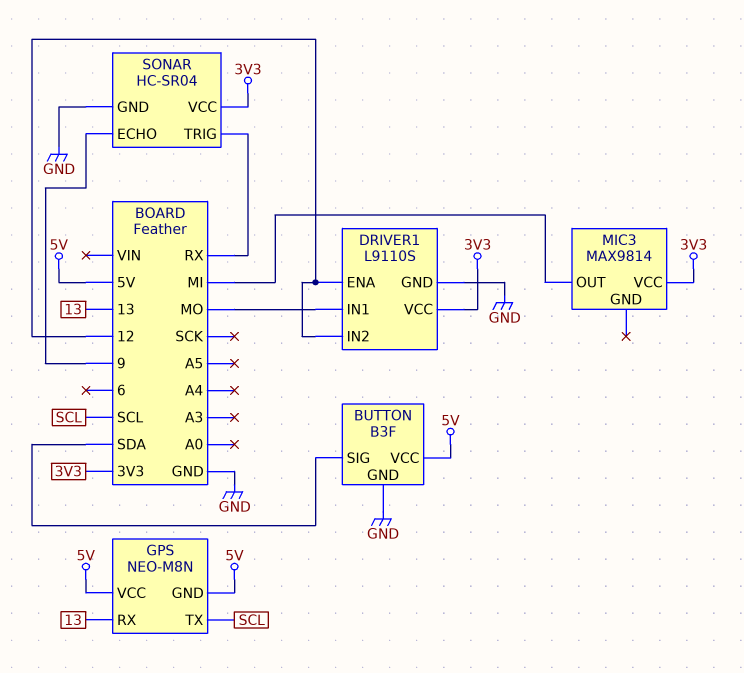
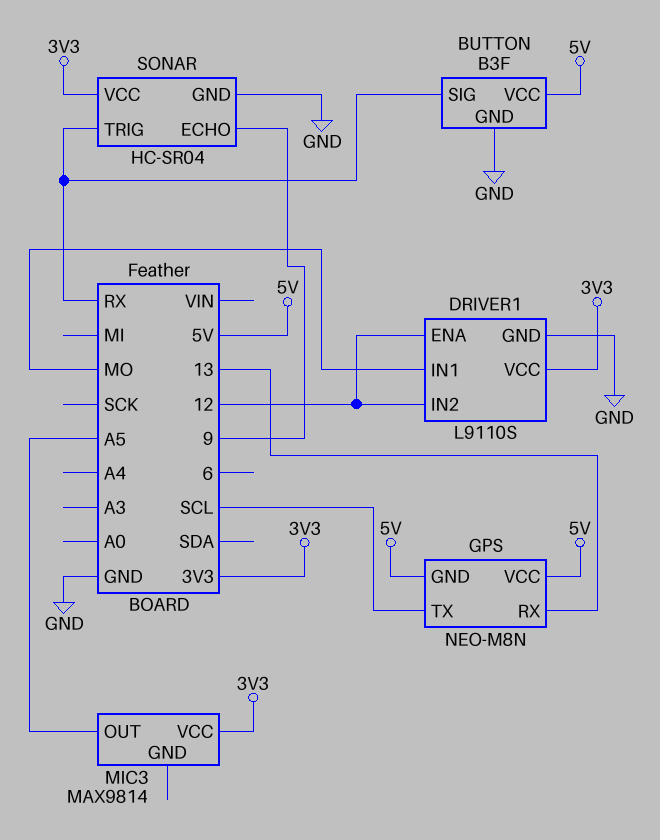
BUTTON pin SIG: SDA -> RX
MIC3 pin OUT: MI -> A5

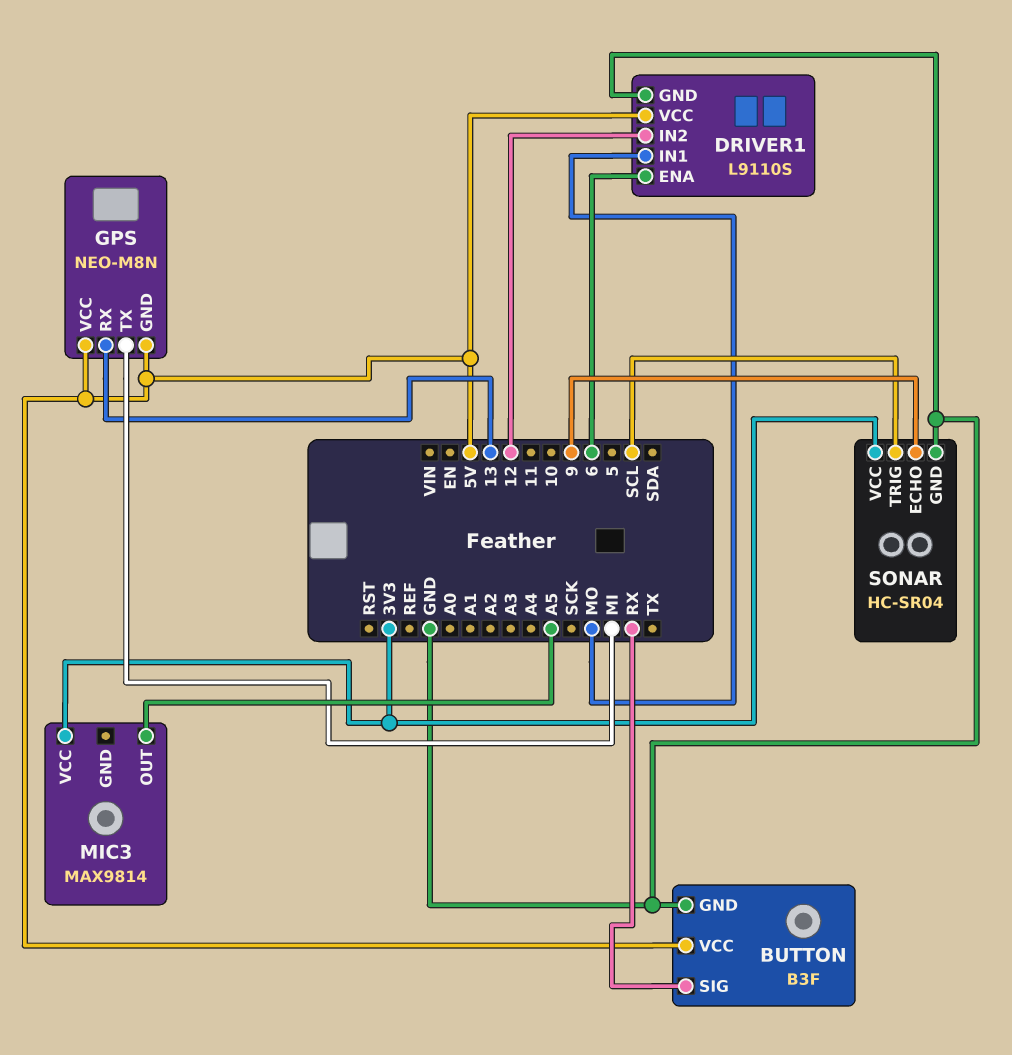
DRIVER1 pin ENA: 12 -> 6
DRIVER1 pin VCC: 3V3 -> 5V
GPS pin TX: SCL -> MI
SONAR pin TRIG: RX -> SCL

